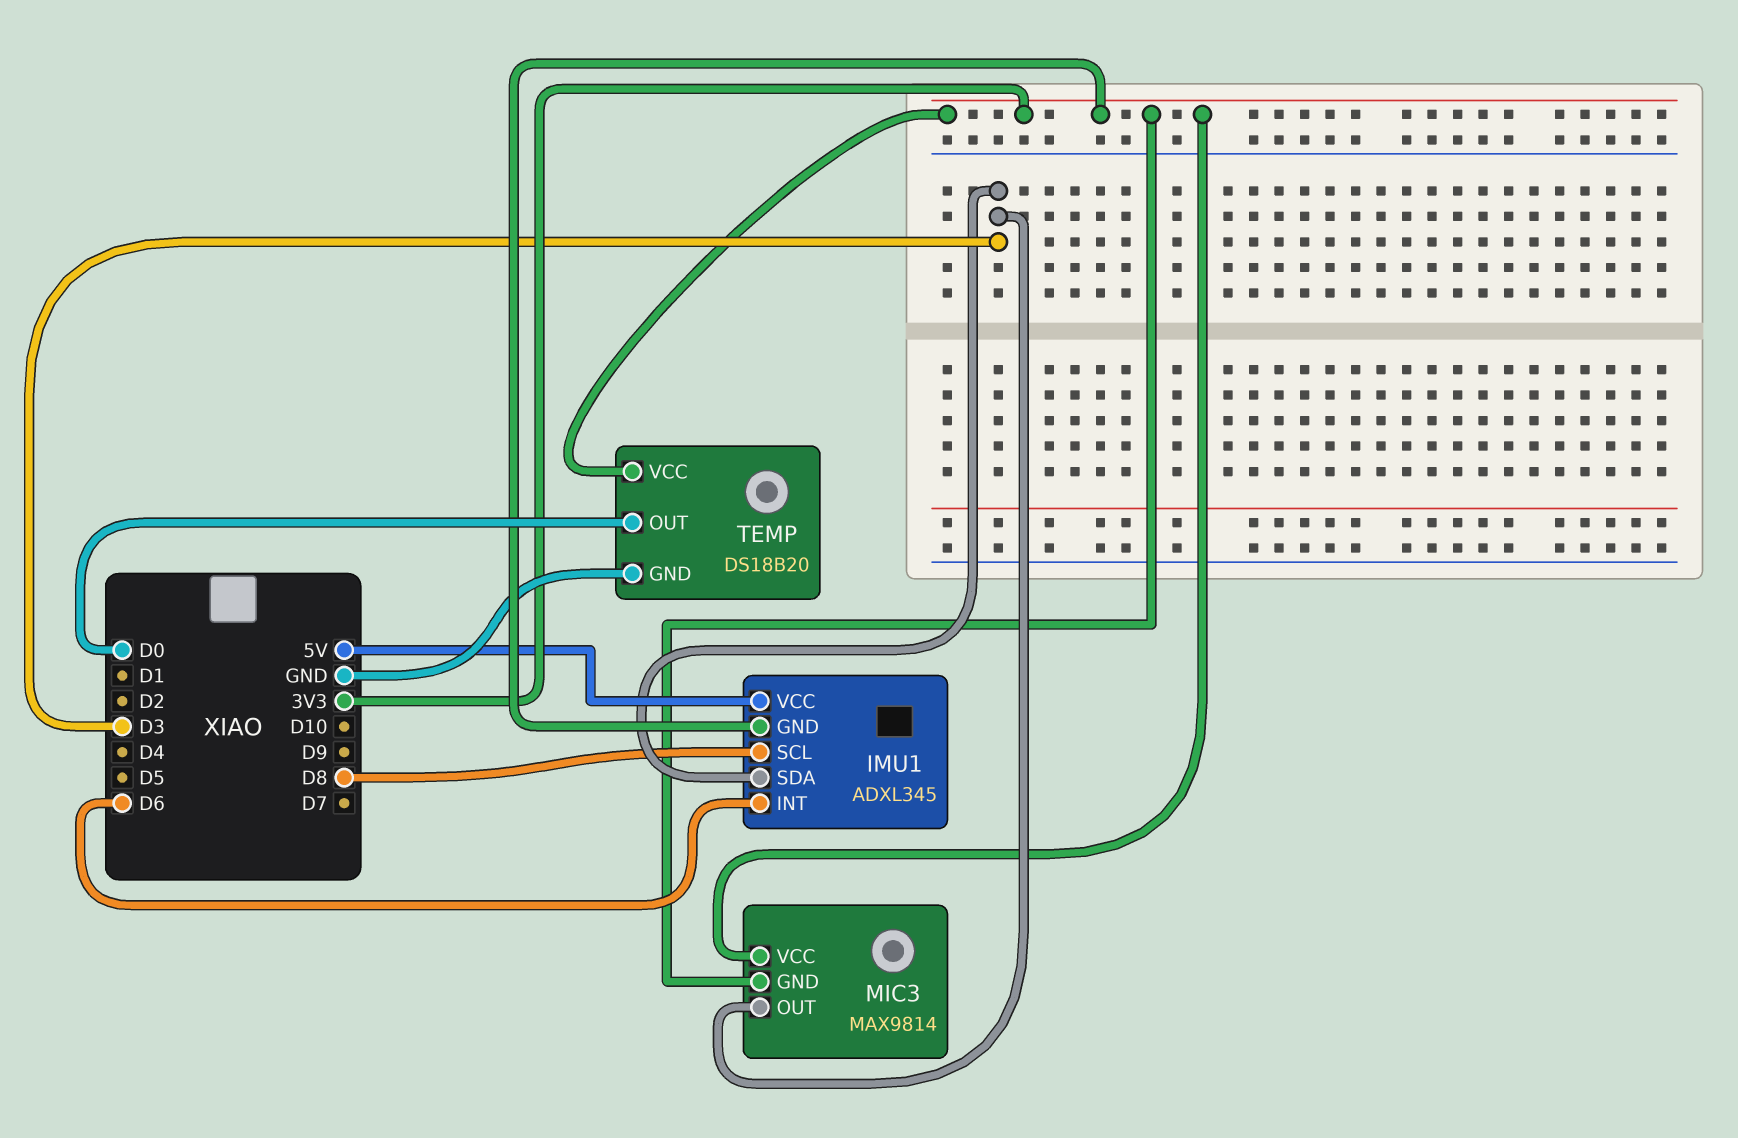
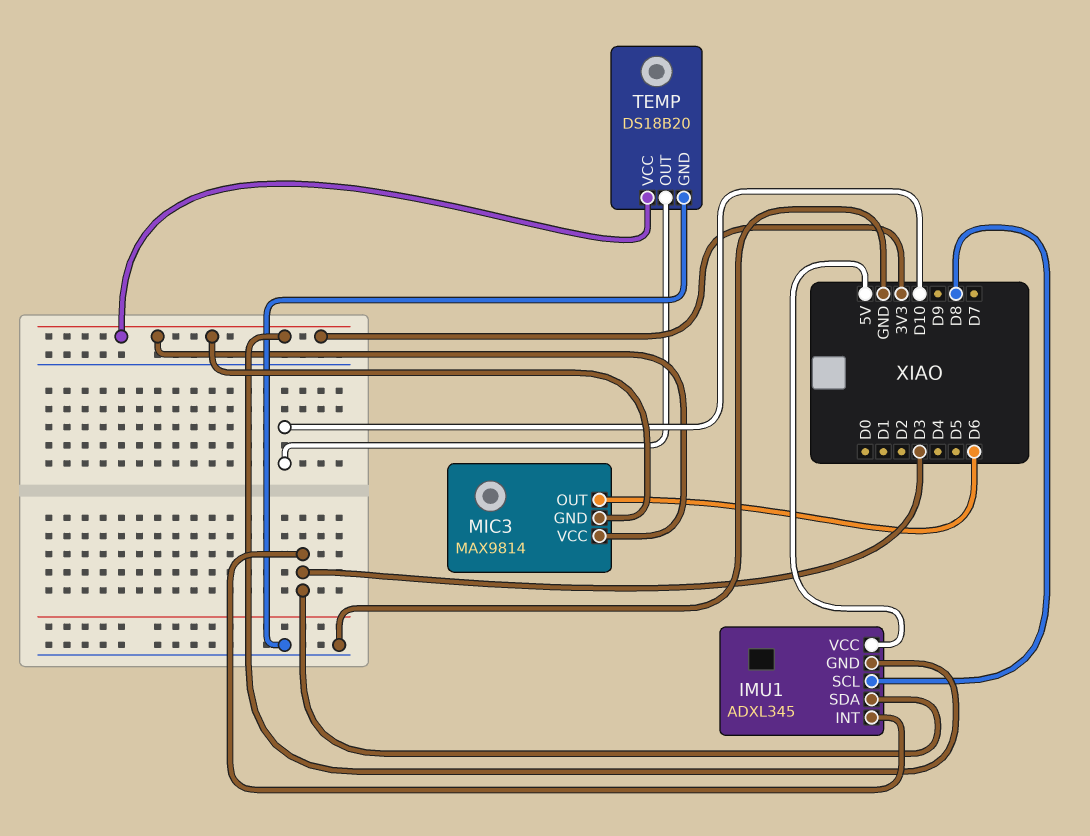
IMU1 pin INT: D6 -> D3
MIC3 pin OUT: D3 -> D6
TEMP pin OUT: D0 -> D10

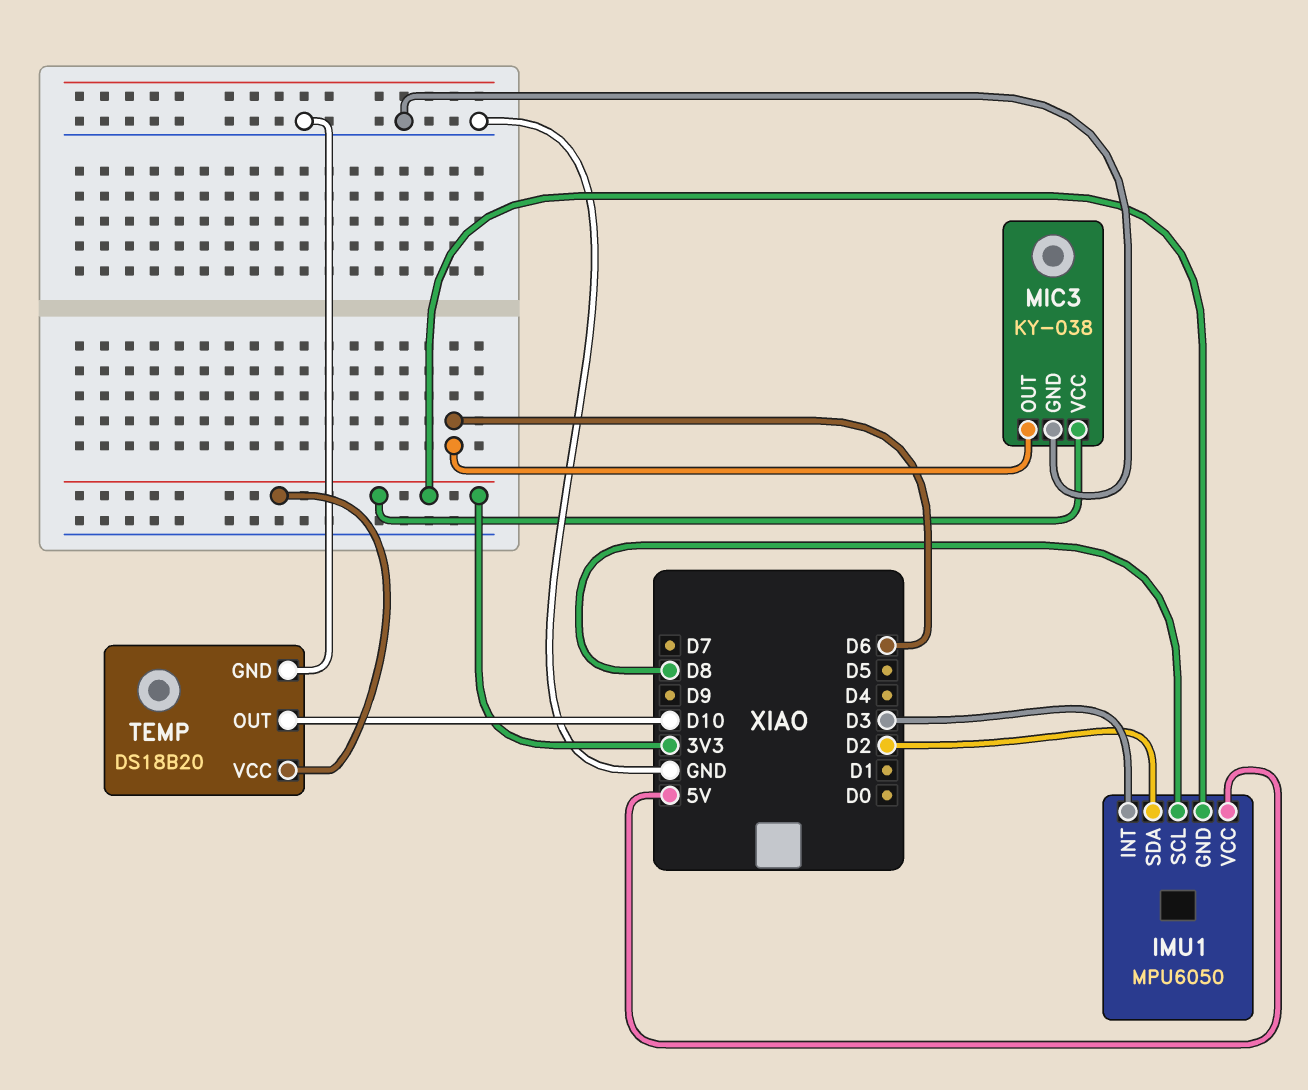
IMU1: ADXL345 -> MPU6050
IMU1 pin SDA: D3 -> D2
MIC3: MAX9814 -> KY-038
MIC3 pin GND: 3V3 -> GND

